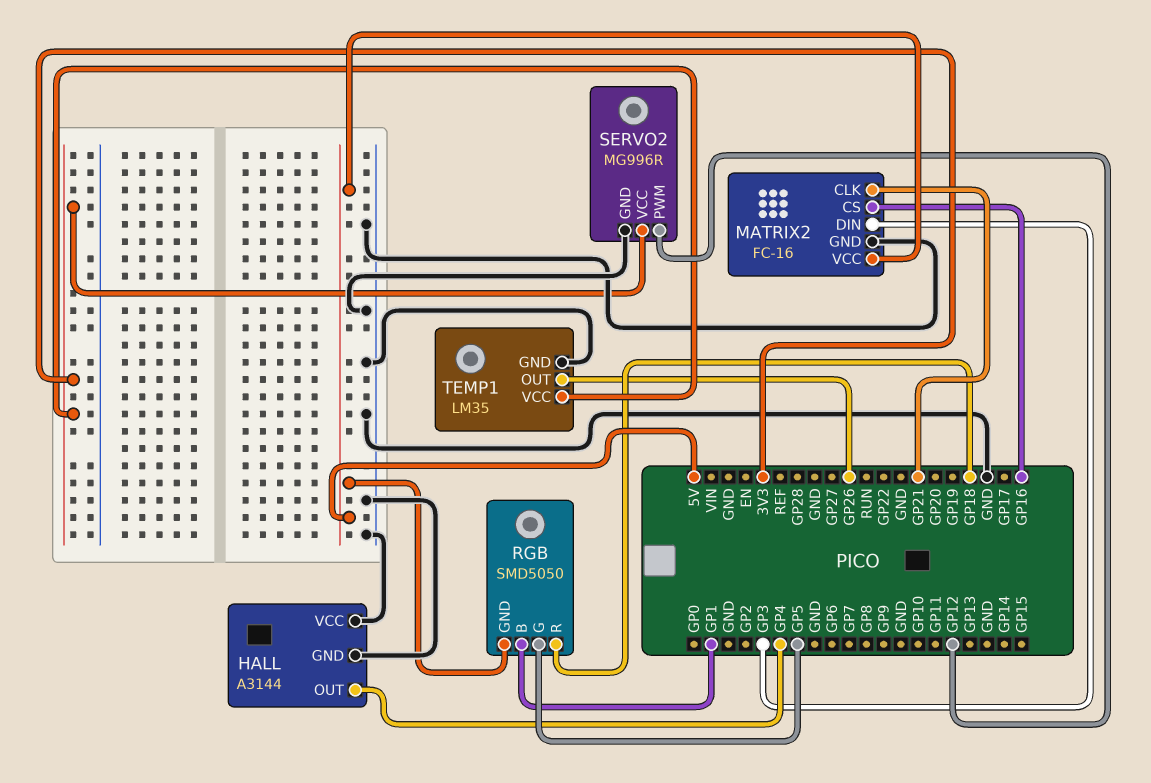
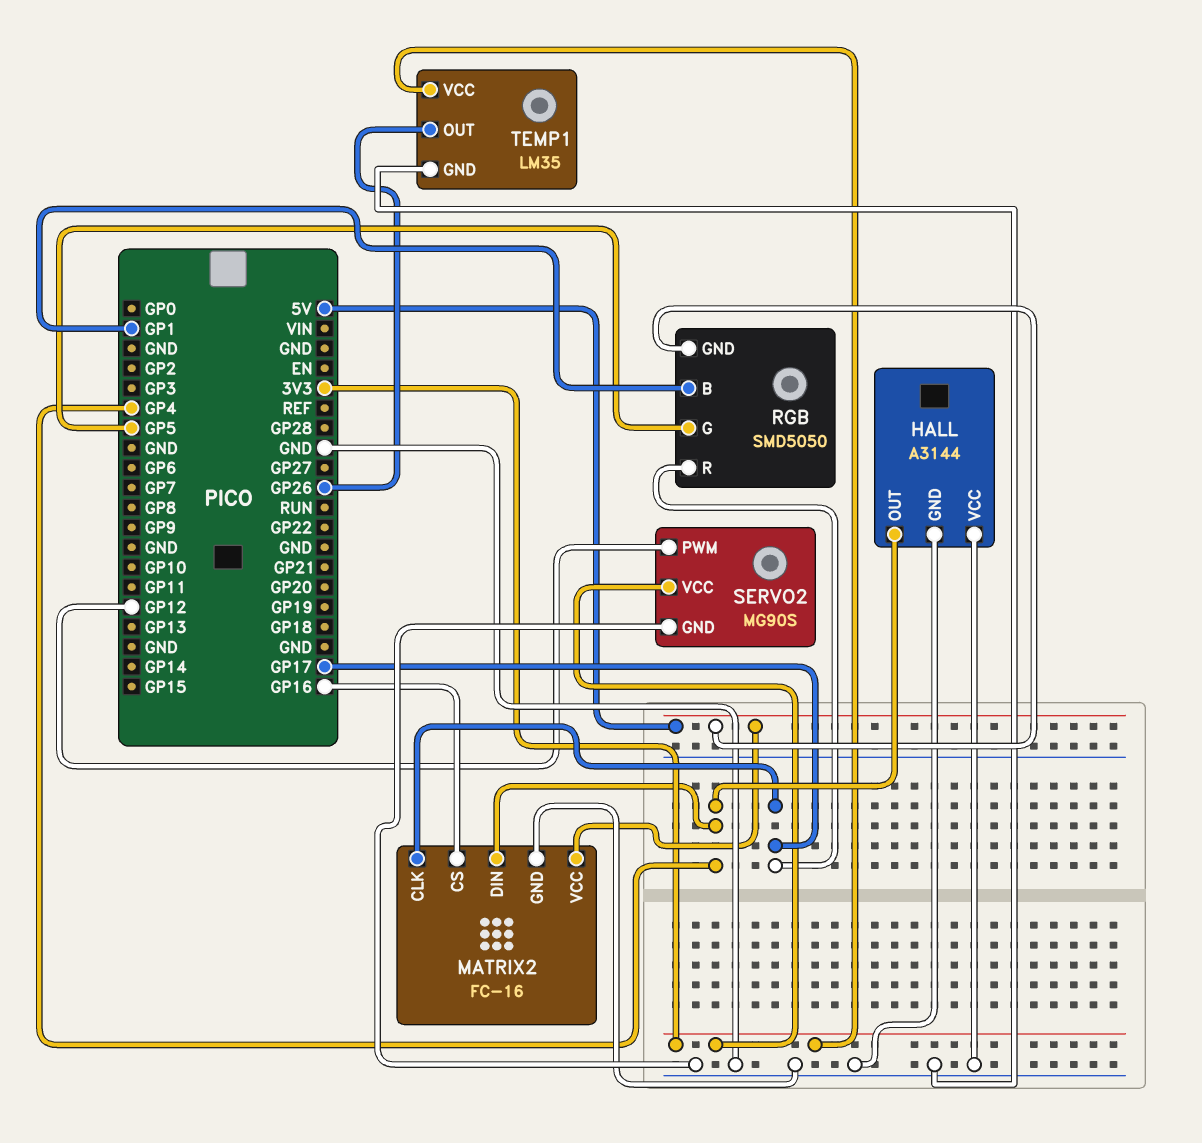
MATRIX2 pin CLK: GP21 -> GP17
MATRIX2 pin DIN: GP3 -> GP4
RGB pin R: GP18 -> GP17
SERVO2: MG996R -> MG90S

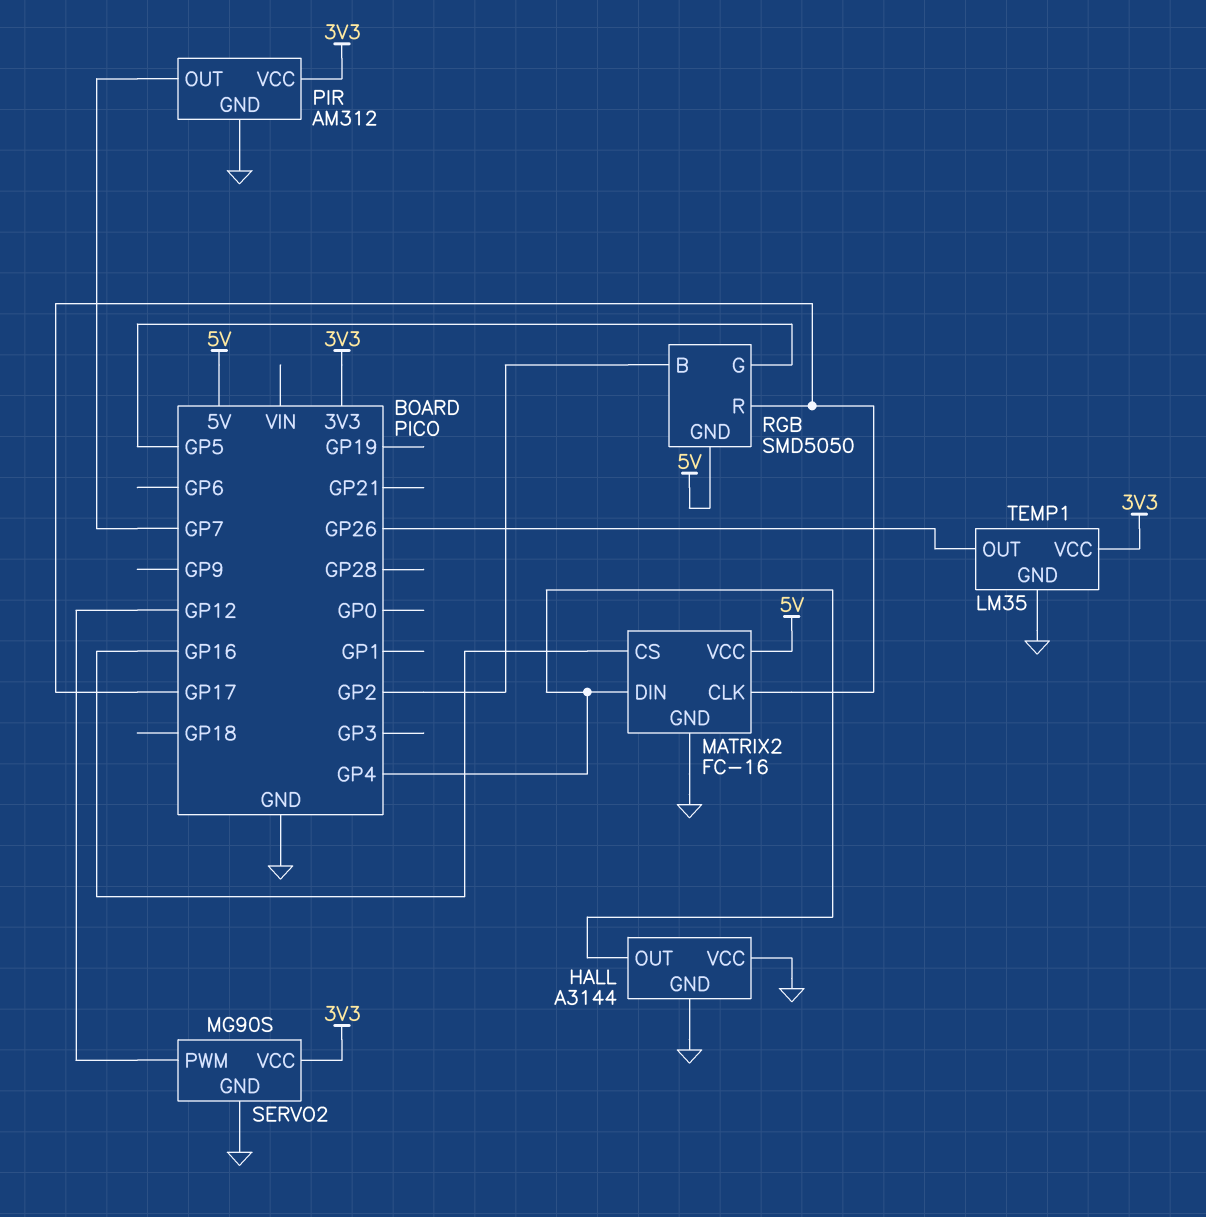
PIR: none -> AM312
PIR pin GND: none -> GND
PIR pin OUT: none -> GP7
PIR pin VCC: none -> 3V3
RGB pin B: GP1 -> GP2

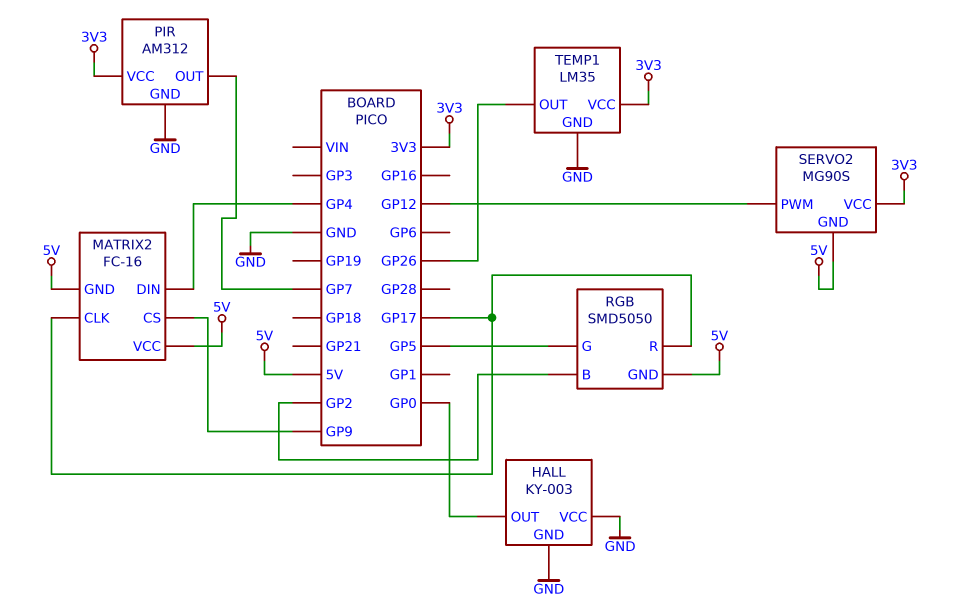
HALL: A3144 -> KY-003
HALL pin OUT: GP4 -> GP0
MATRIX2 pin CS: GP16 -> GP9
MATRIX2 pin GND: GND -> 5V
SERVO2 pin GND: GND -> 5V

